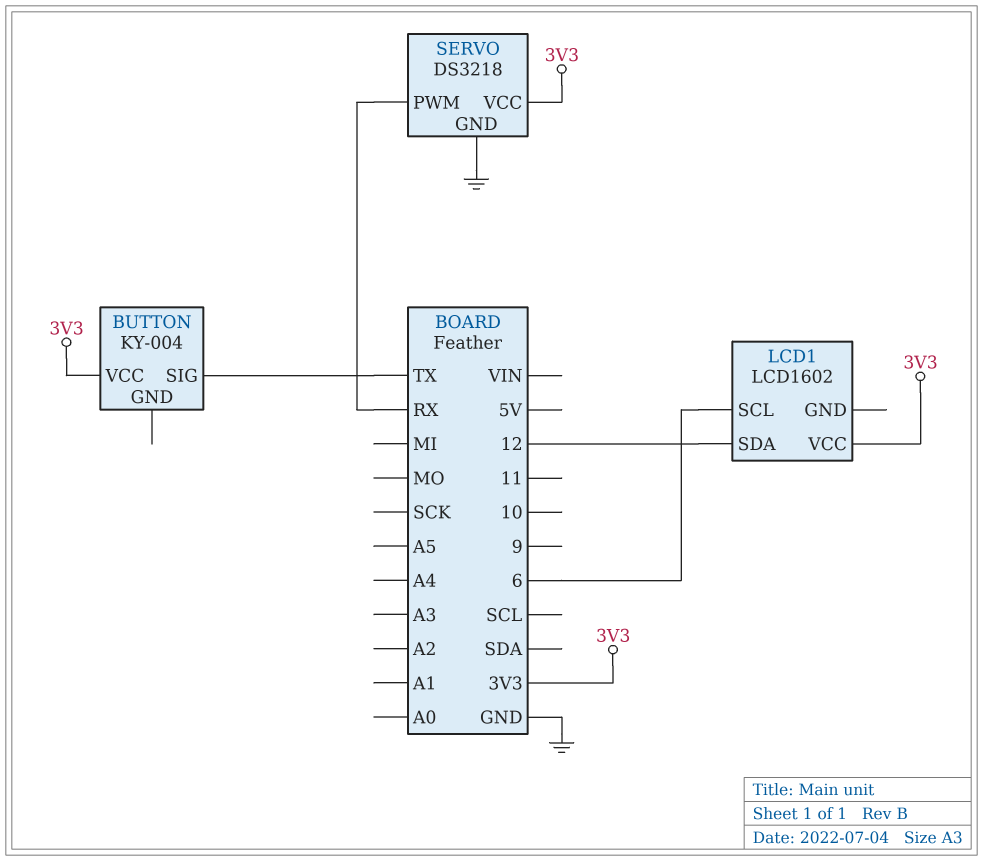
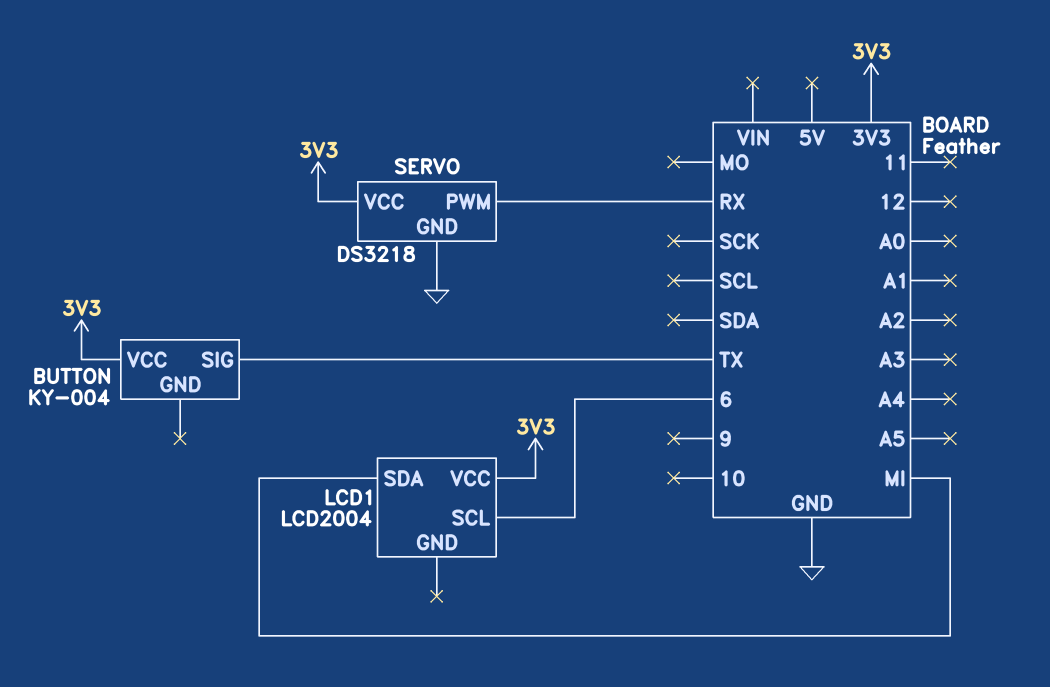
LCD1: LCD1602 -> LCD2004
LCD1 pin SDA: 12 -> MI

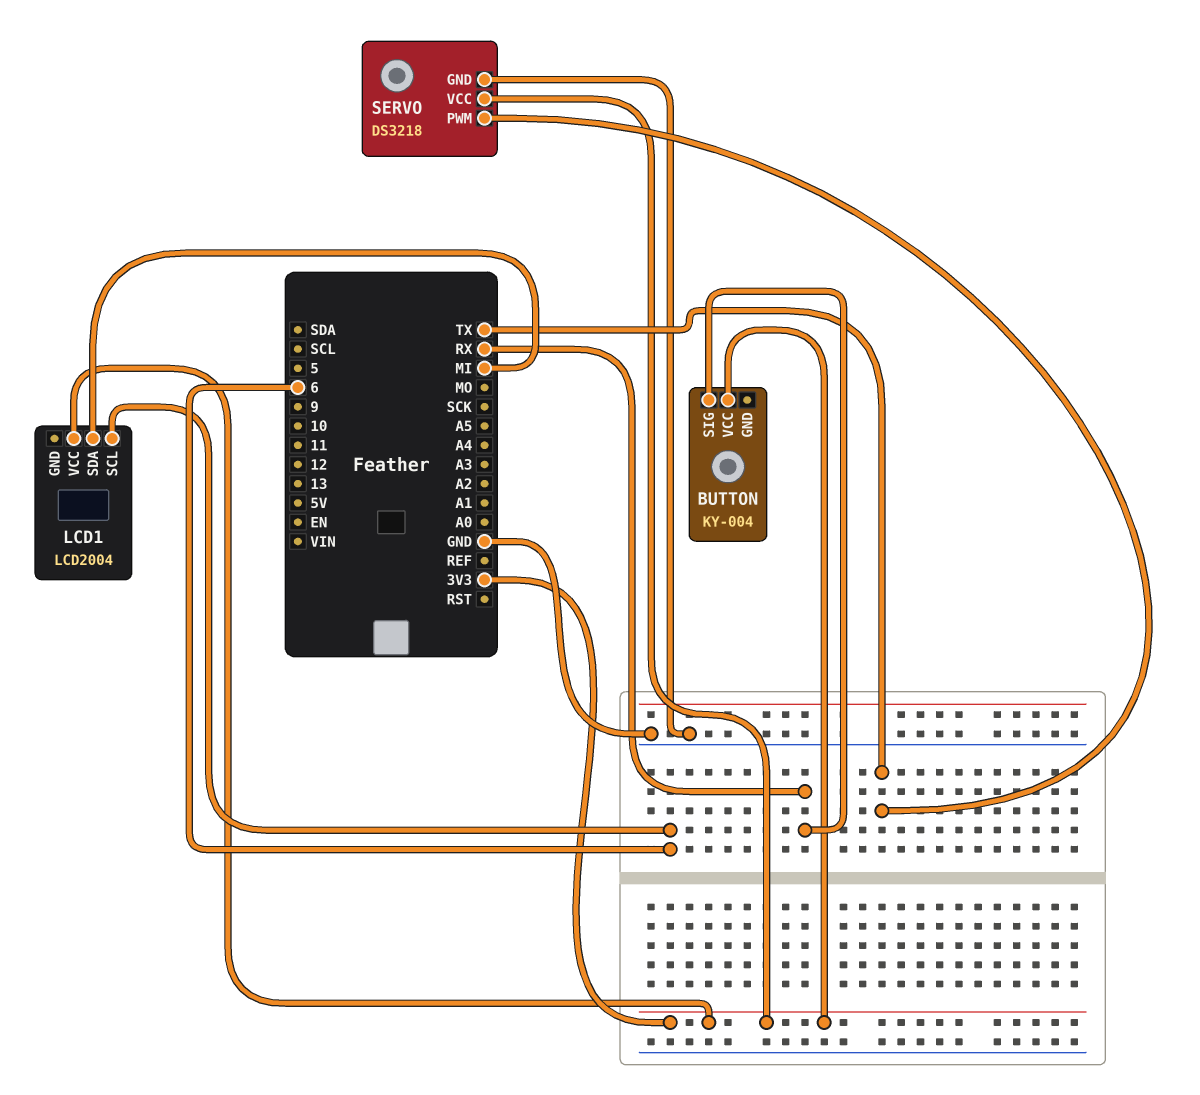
BUTTON pin SIG: TX -> RX
SERVO pin PWM: RX -> TX

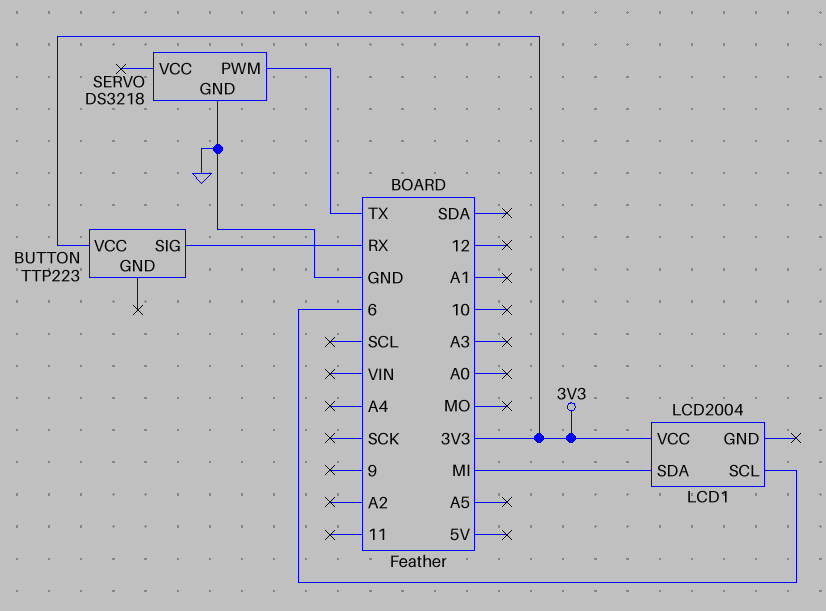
BUTTON: KY-004 -> TTP223
SERVO pin VCC: 3V3 -> none

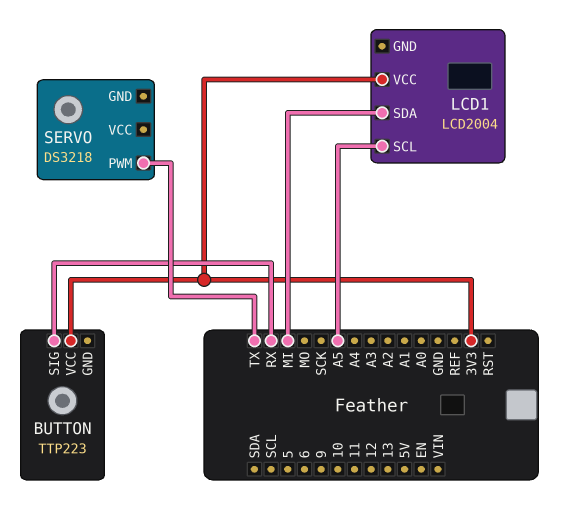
LCD1 pin SCL: 6 -> A5
SERVO pin GND: GND -> none

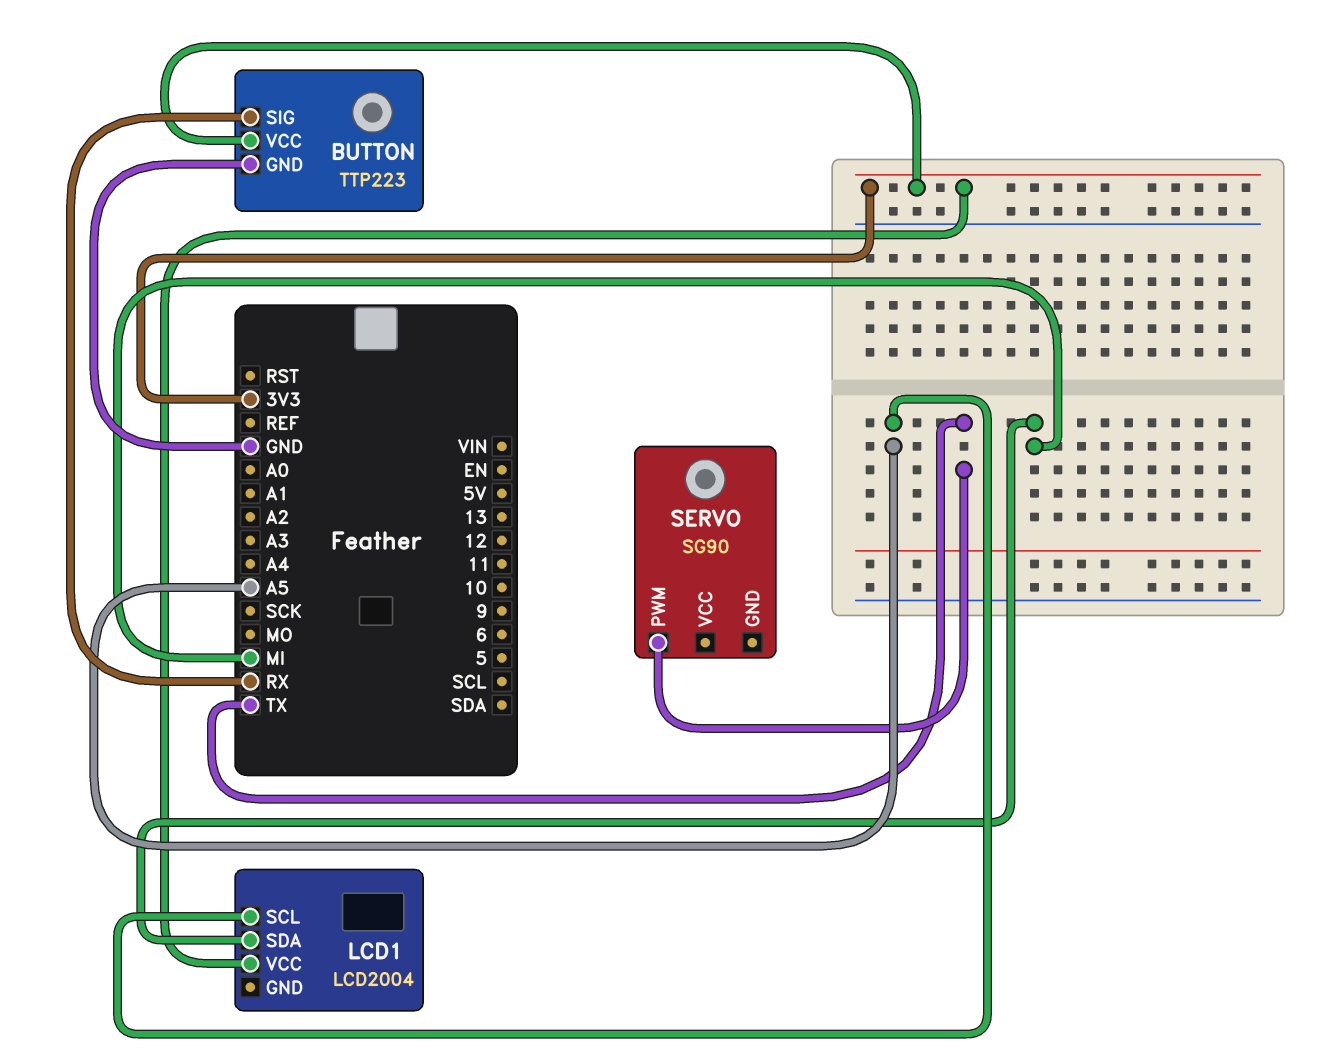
BUTTON pin GND: none -> GND
SERVO: DS3218 -> SG90

